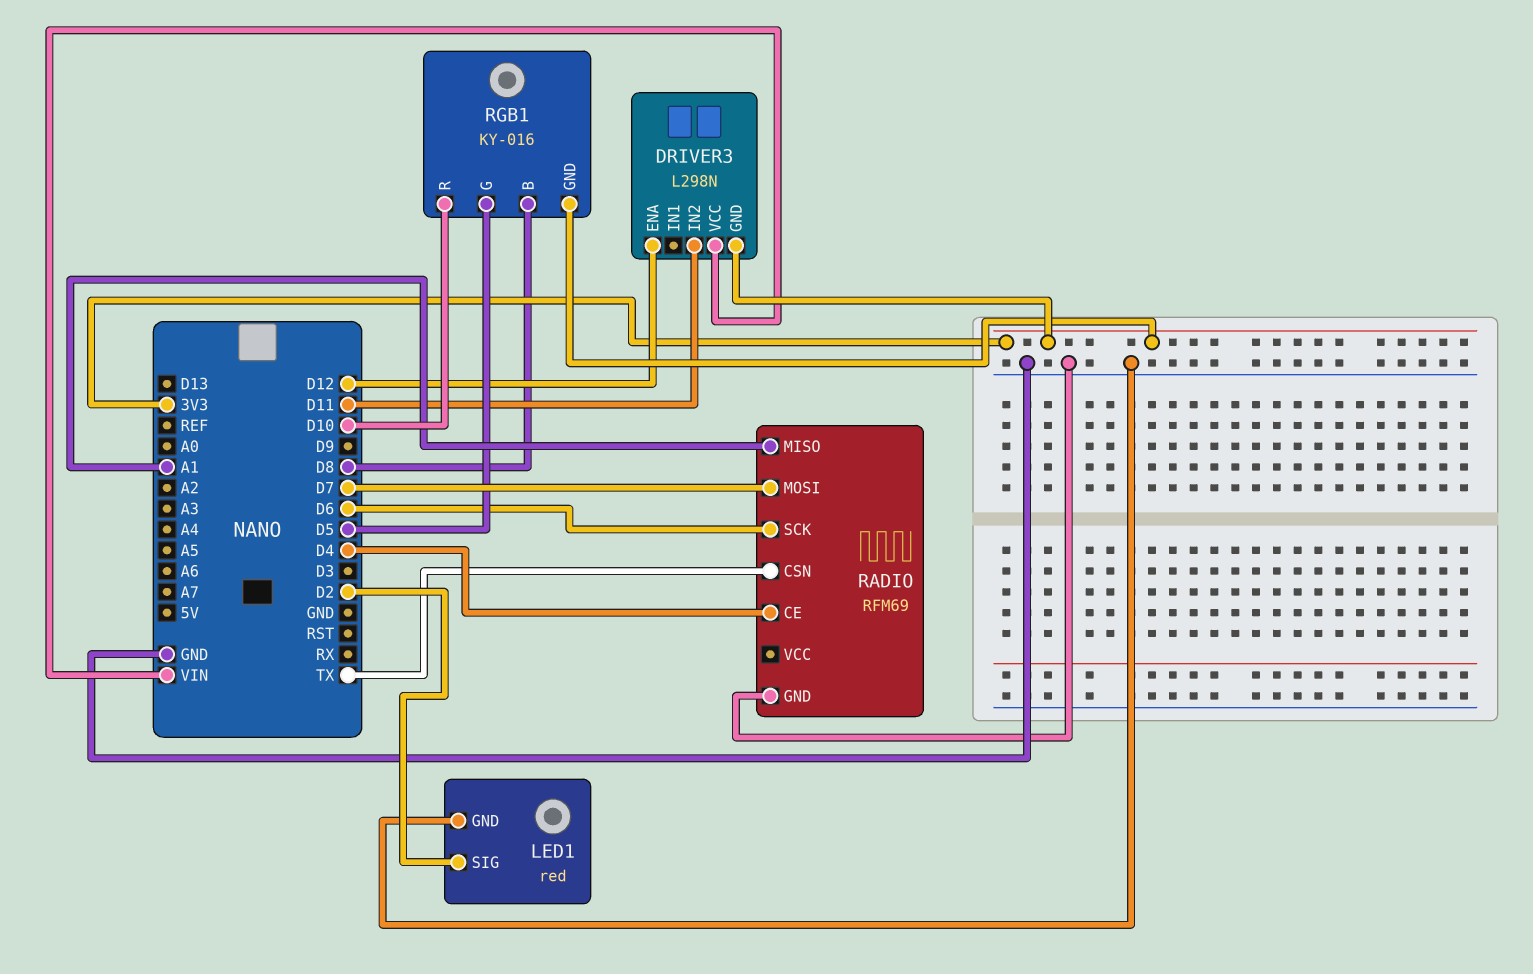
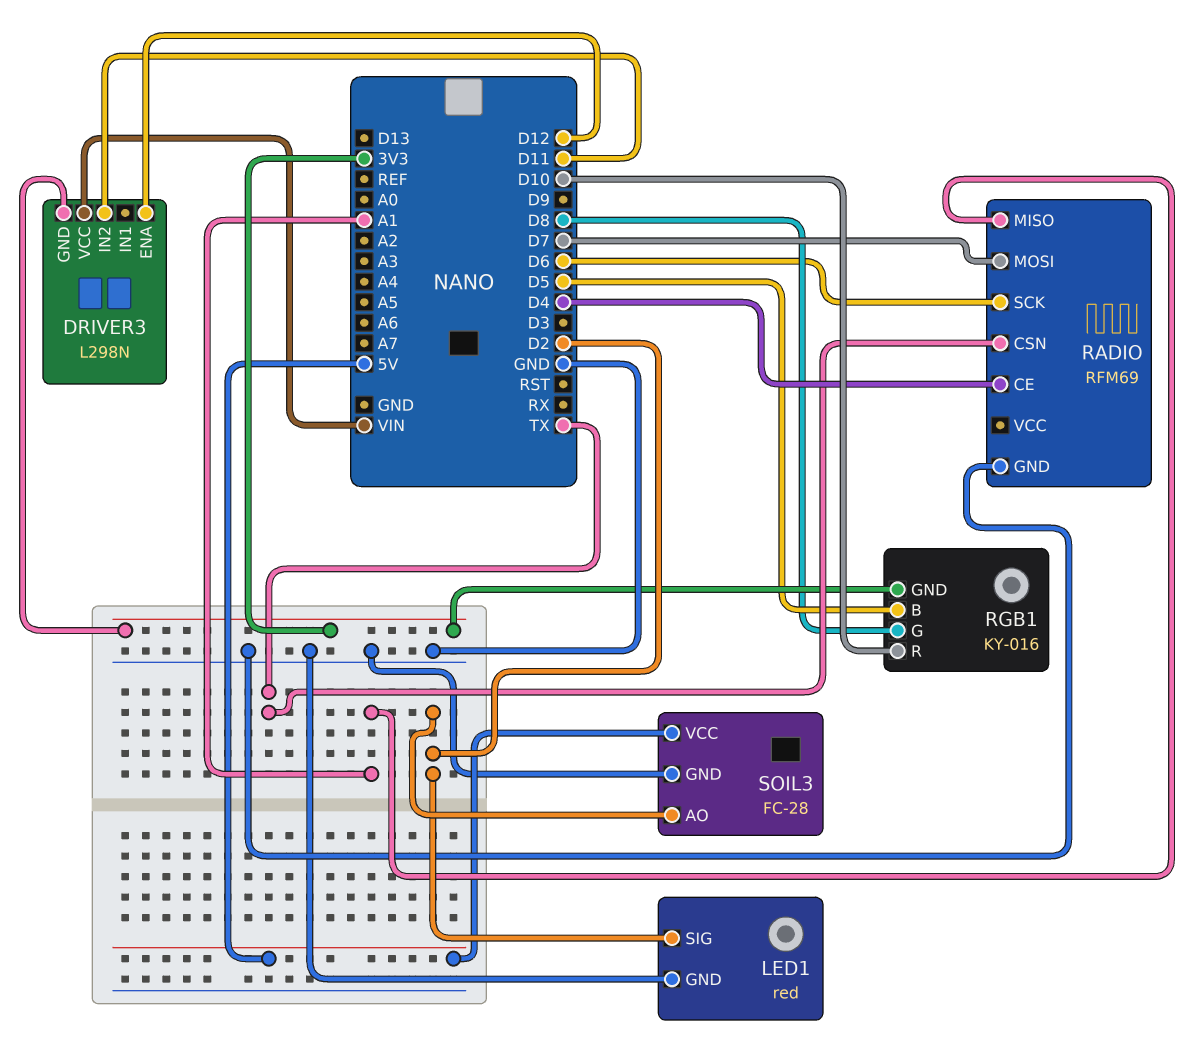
RGB1 pin B: D8 -> D5
RGB1 pin G: D5 -> D8
SOIL3: none -> FC-28
SOIL3 pin AO: none -> D2
SOIL3 pin GND: none -> GND
SOIL3 pin VCC: none -> 5V

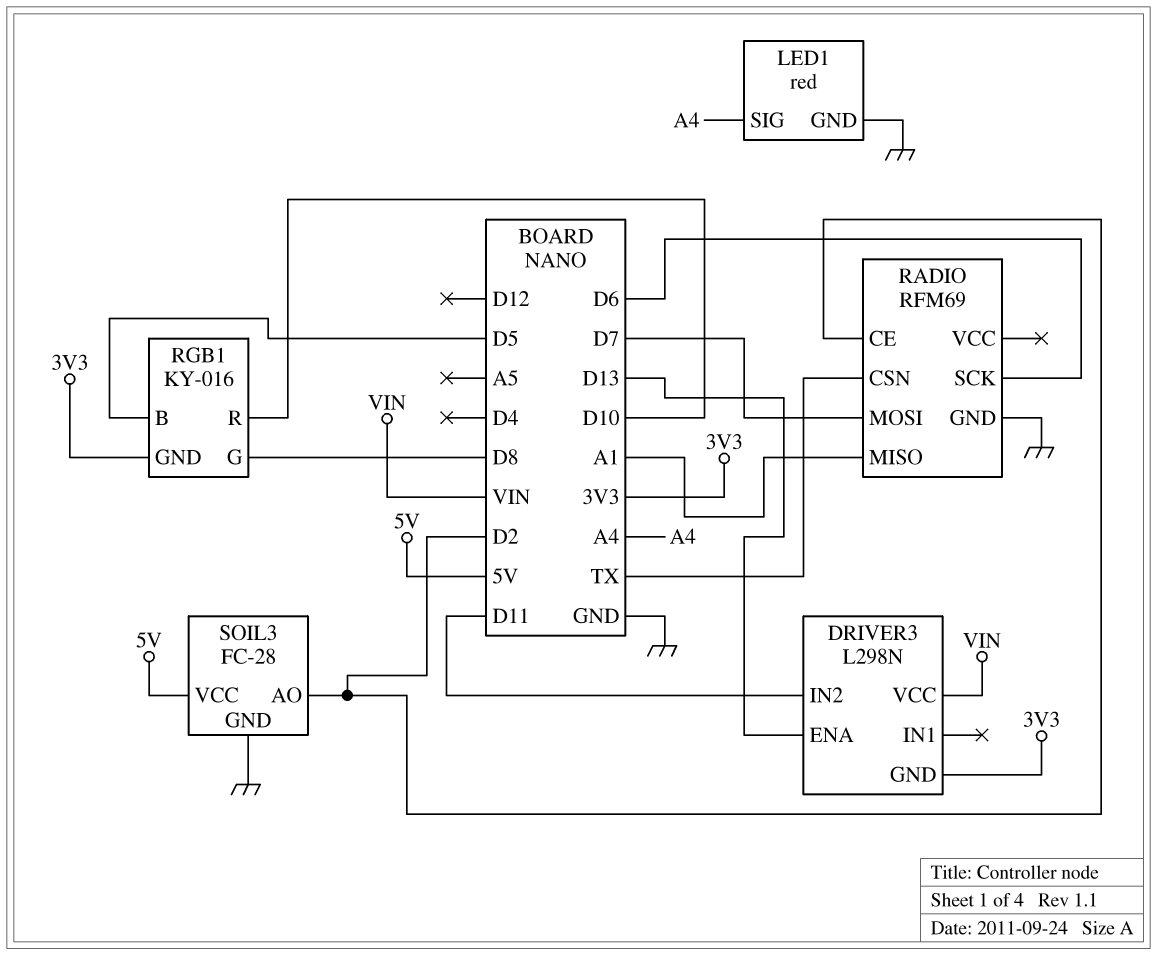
DRIVER3 pin ENA: D12 -> D13
LED1 pin SIG: D2 -> A4
RADIO pin CE: D4 -> D2

